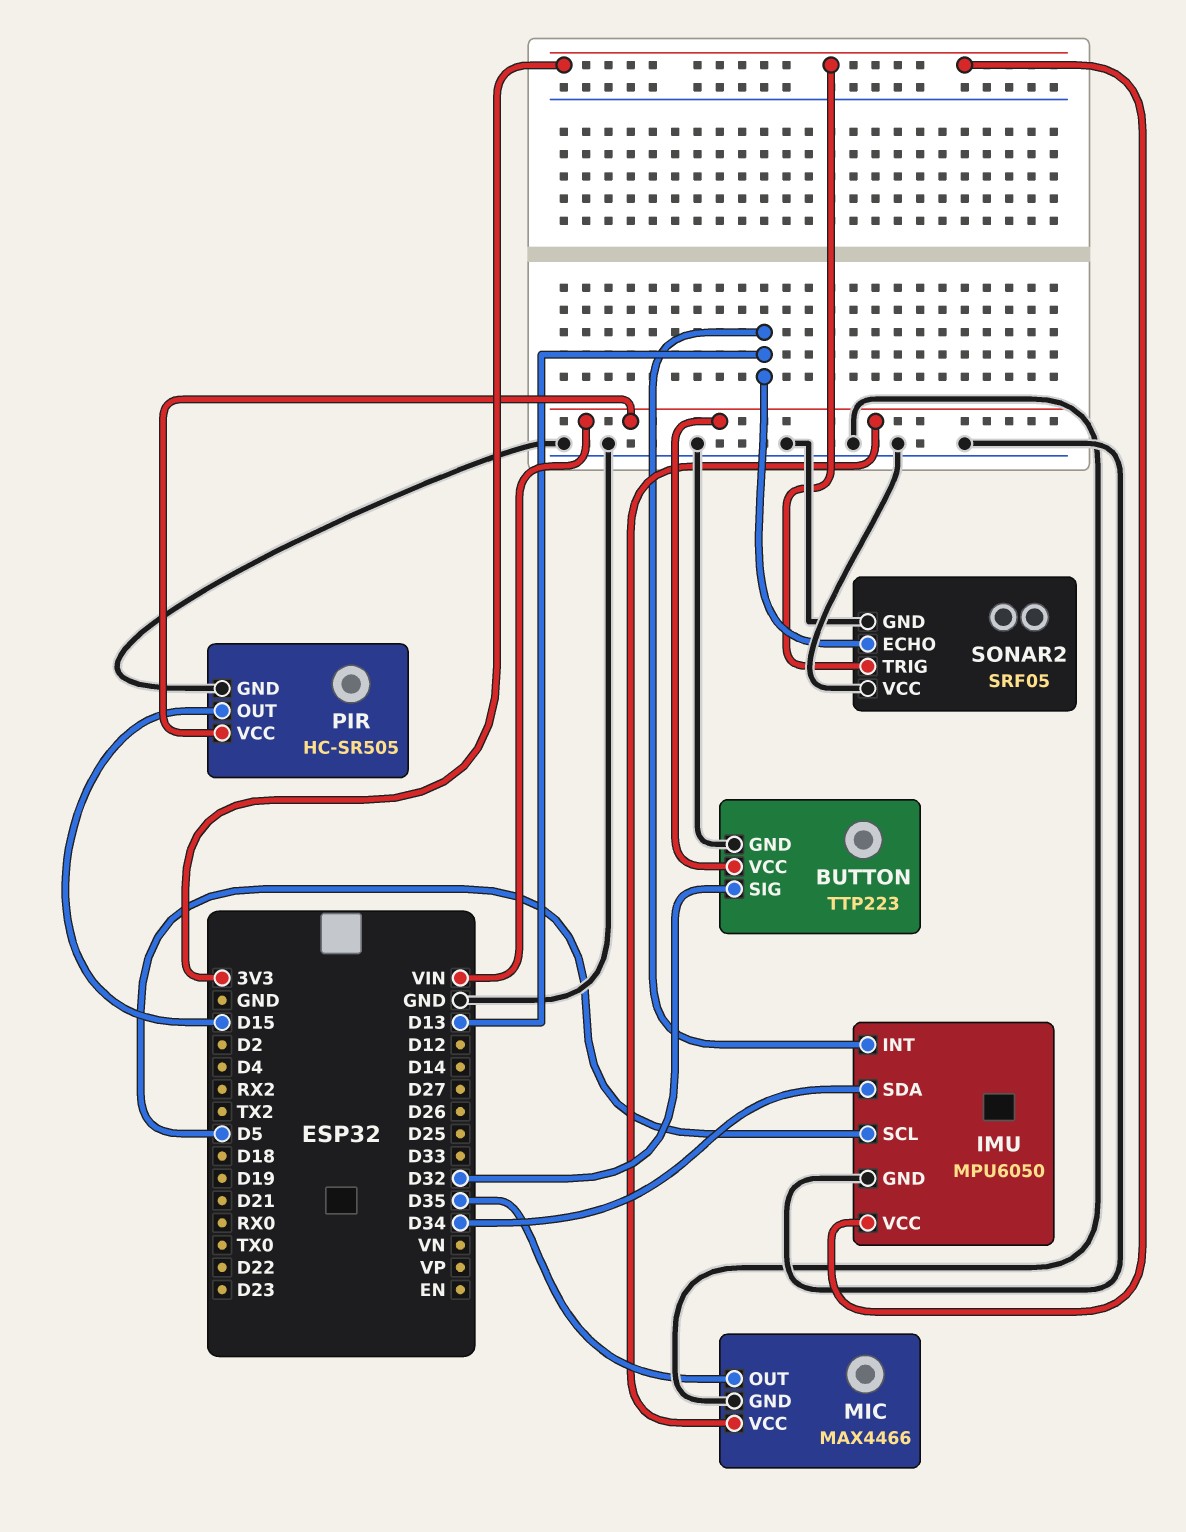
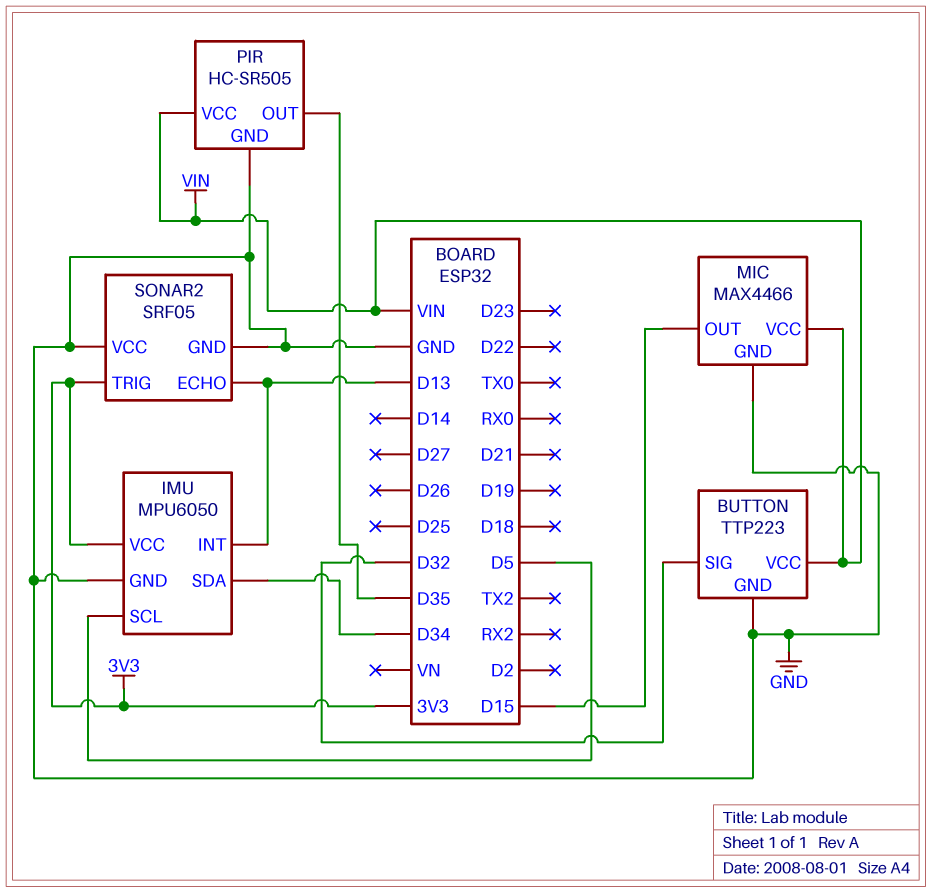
MIC pin OUT: D35 -> D15
PIR pin OUT: D15 -> D35

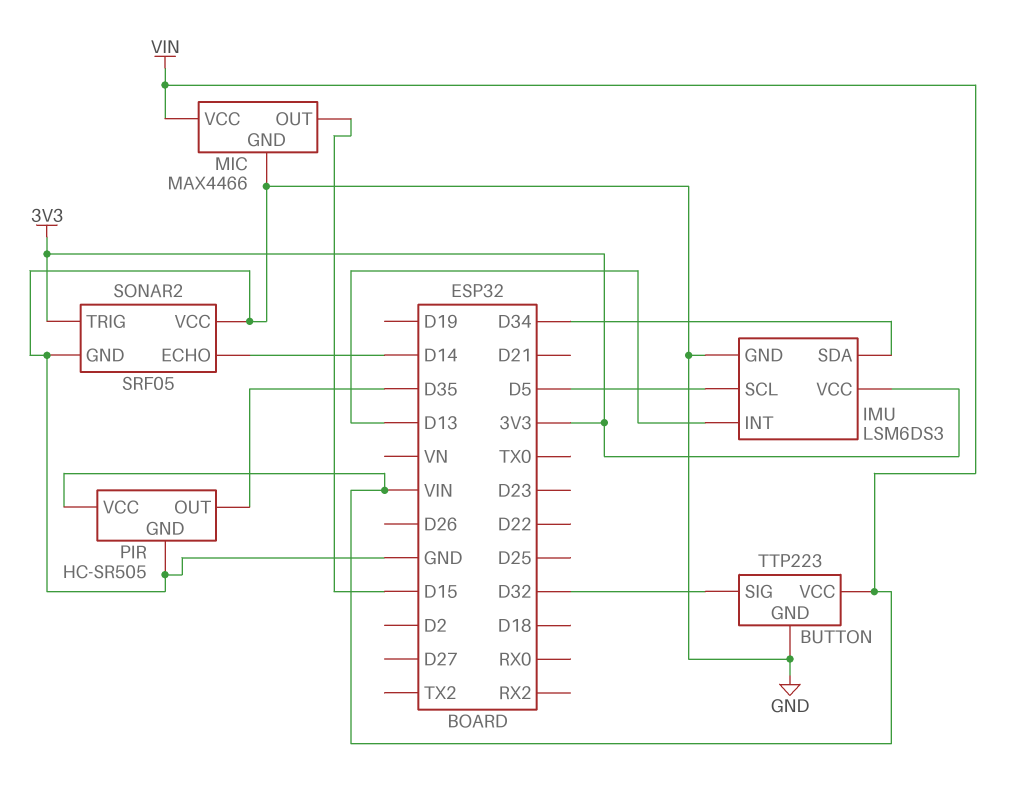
IMU: MPU6050 -> LSM6DS3
SONAR2 pin ECHO: D13 -> D14

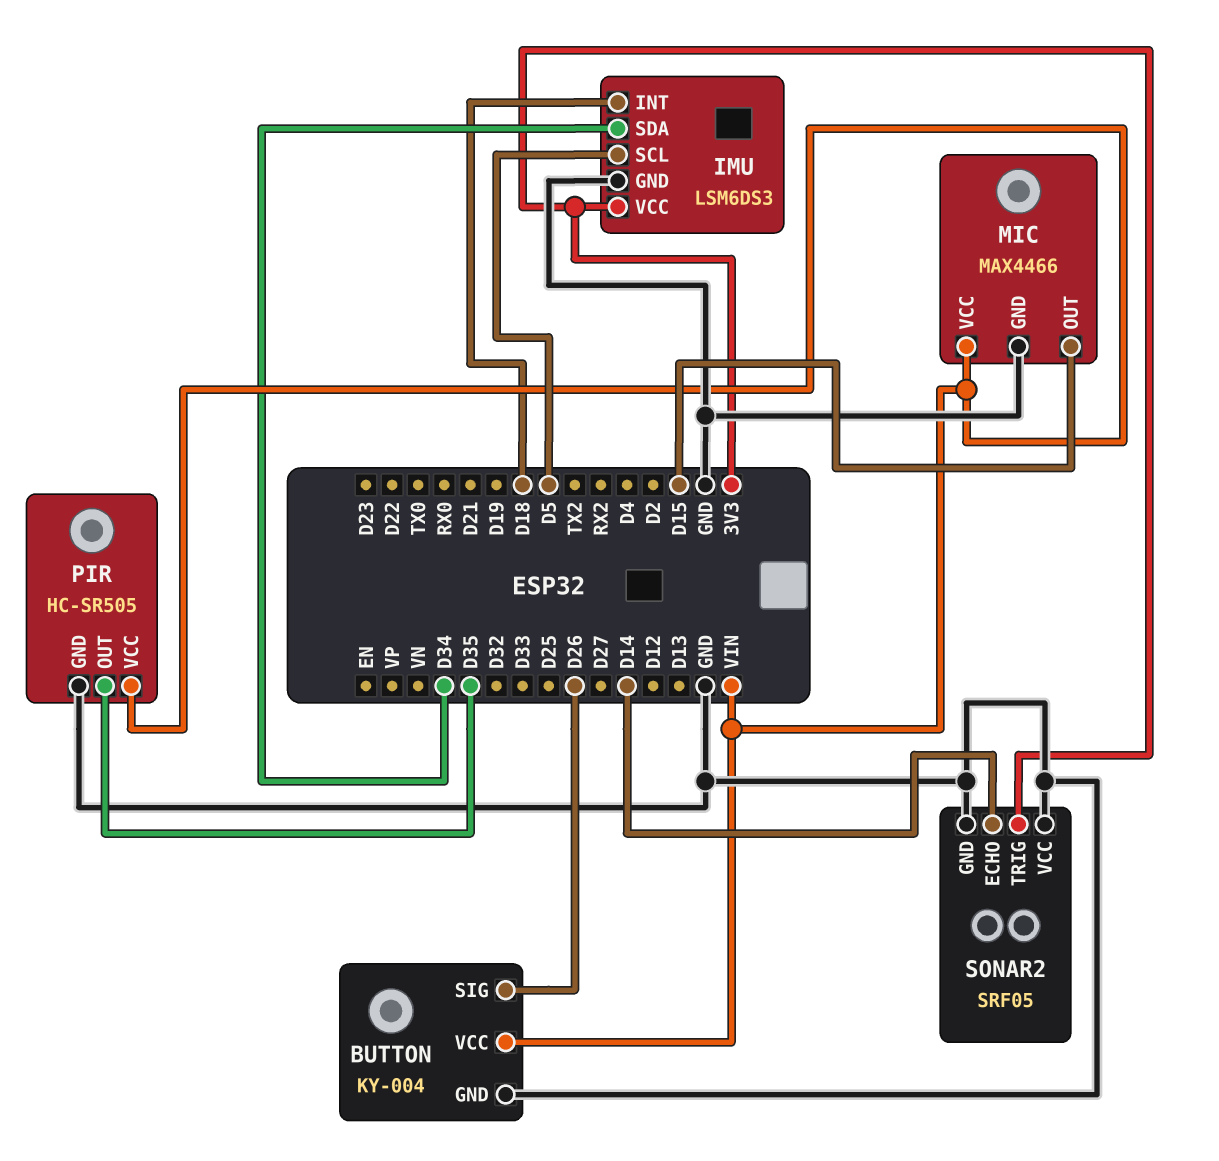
BUTTON: TTP223 -> KY-004
BUTTON pin SIG: D32 -> D26
IMU pin INT: D13 -> D18

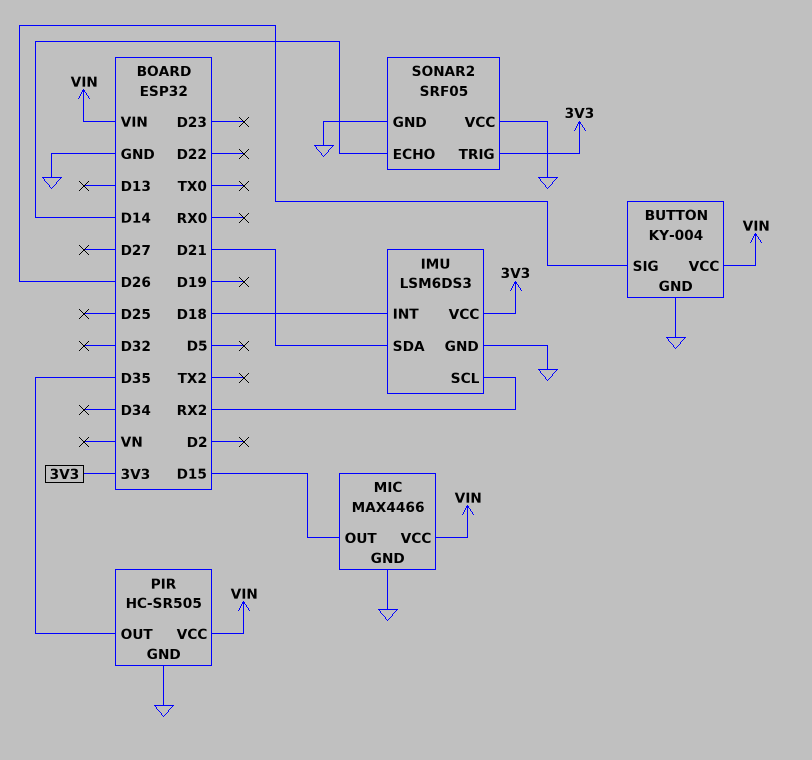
IMU pin SCL: D5 -> RX2
IMU pin SDA: D34 -> D21

